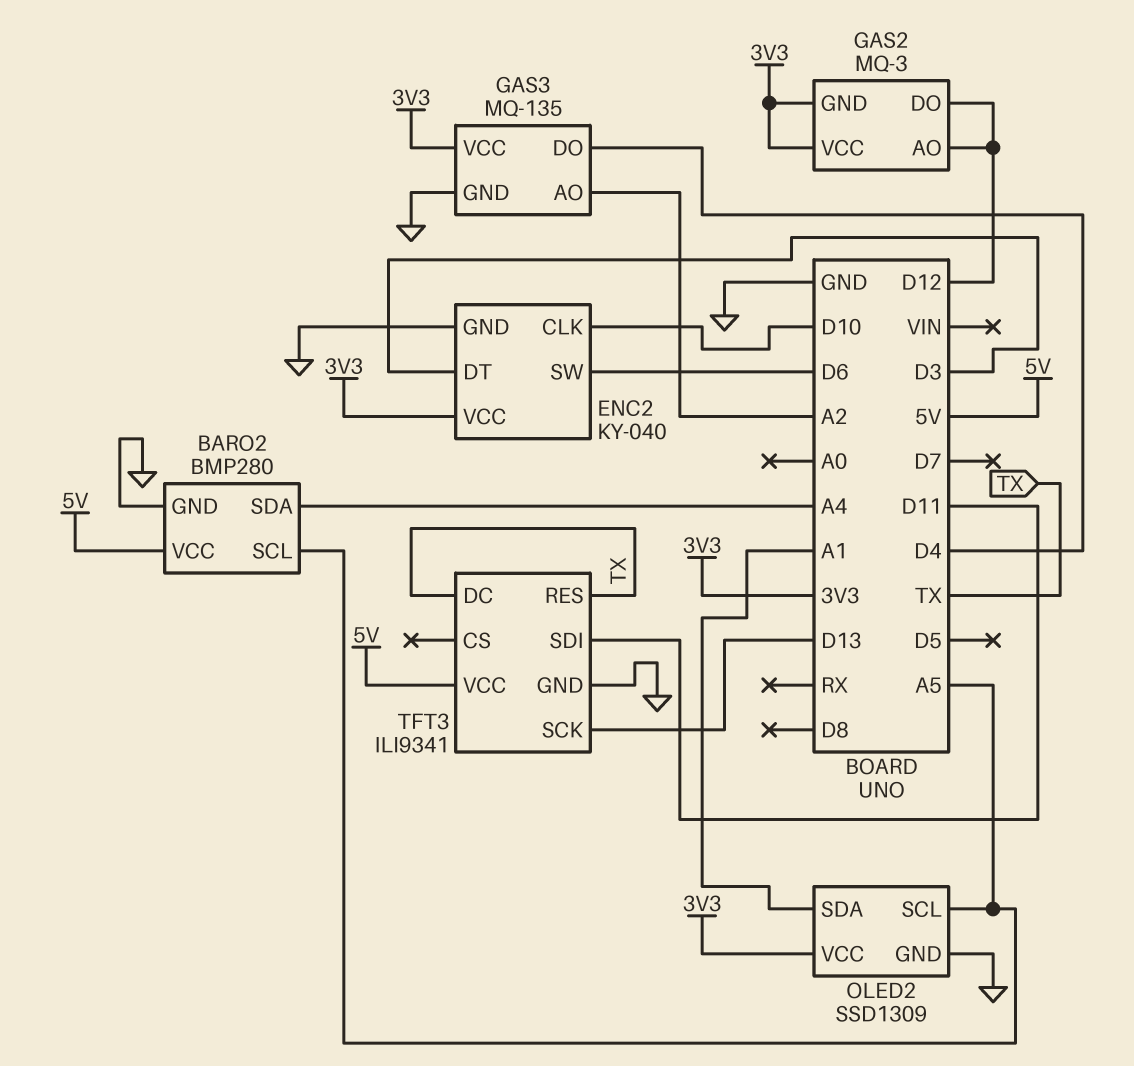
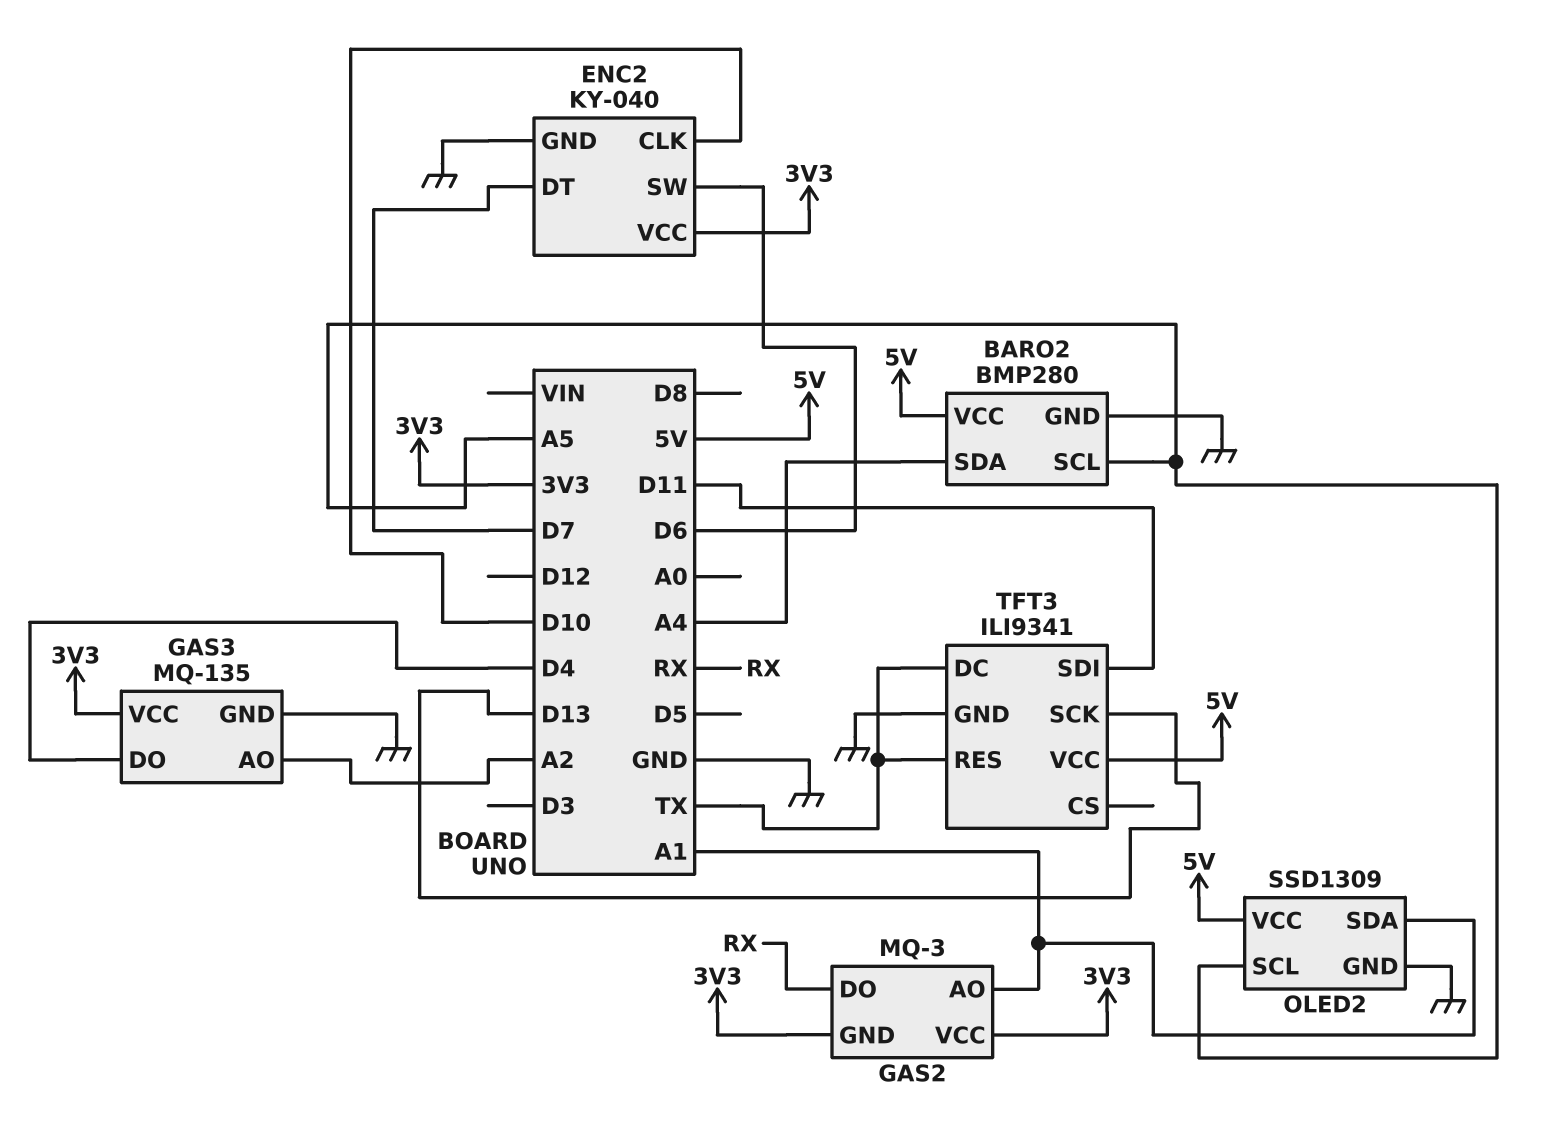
ENC2 pin DT: D3 -> D7
GAS2 pin AO: D12 -> A1
GAS2 pin DO: D12 -> RX
OLED2 pin VCC: 3V3 -> 5V

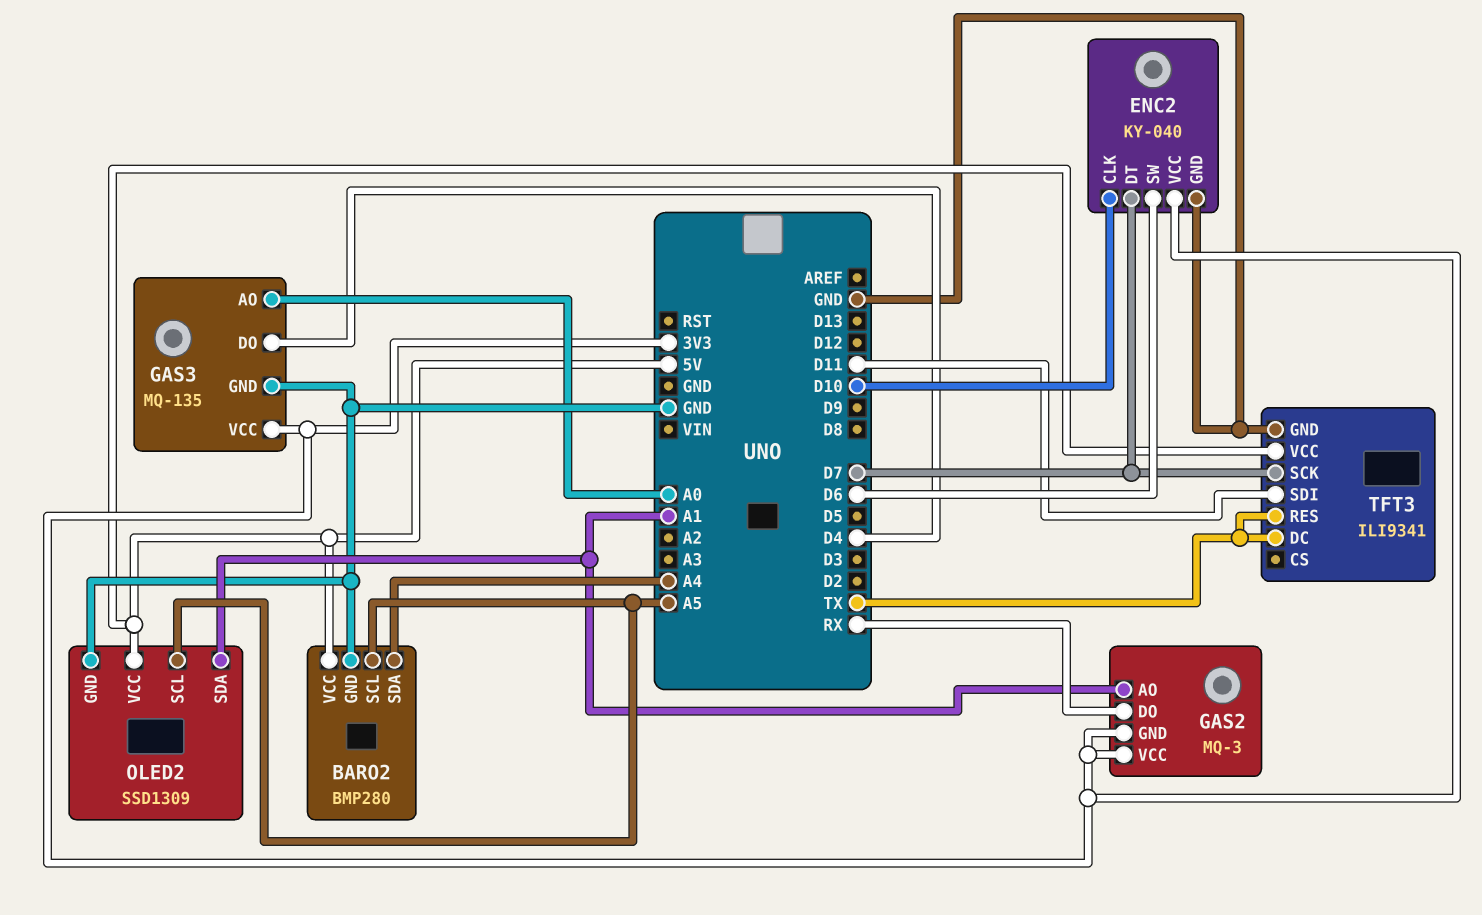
GAS3 pin AO: A2 -> A0
TFT3 pin SCK: D13 -> D7

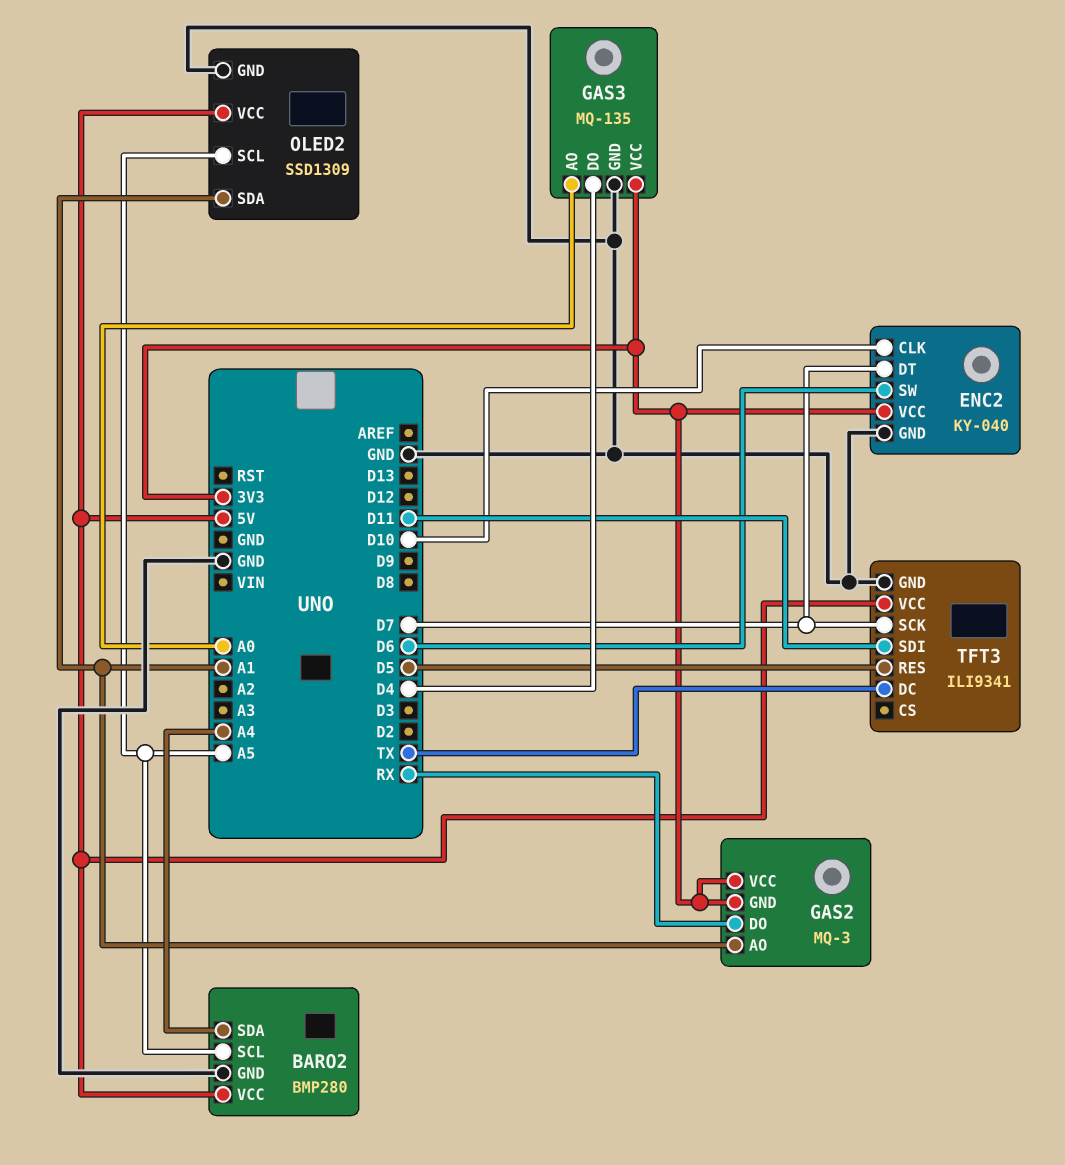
TFT3 pin RES: TX -> D5

